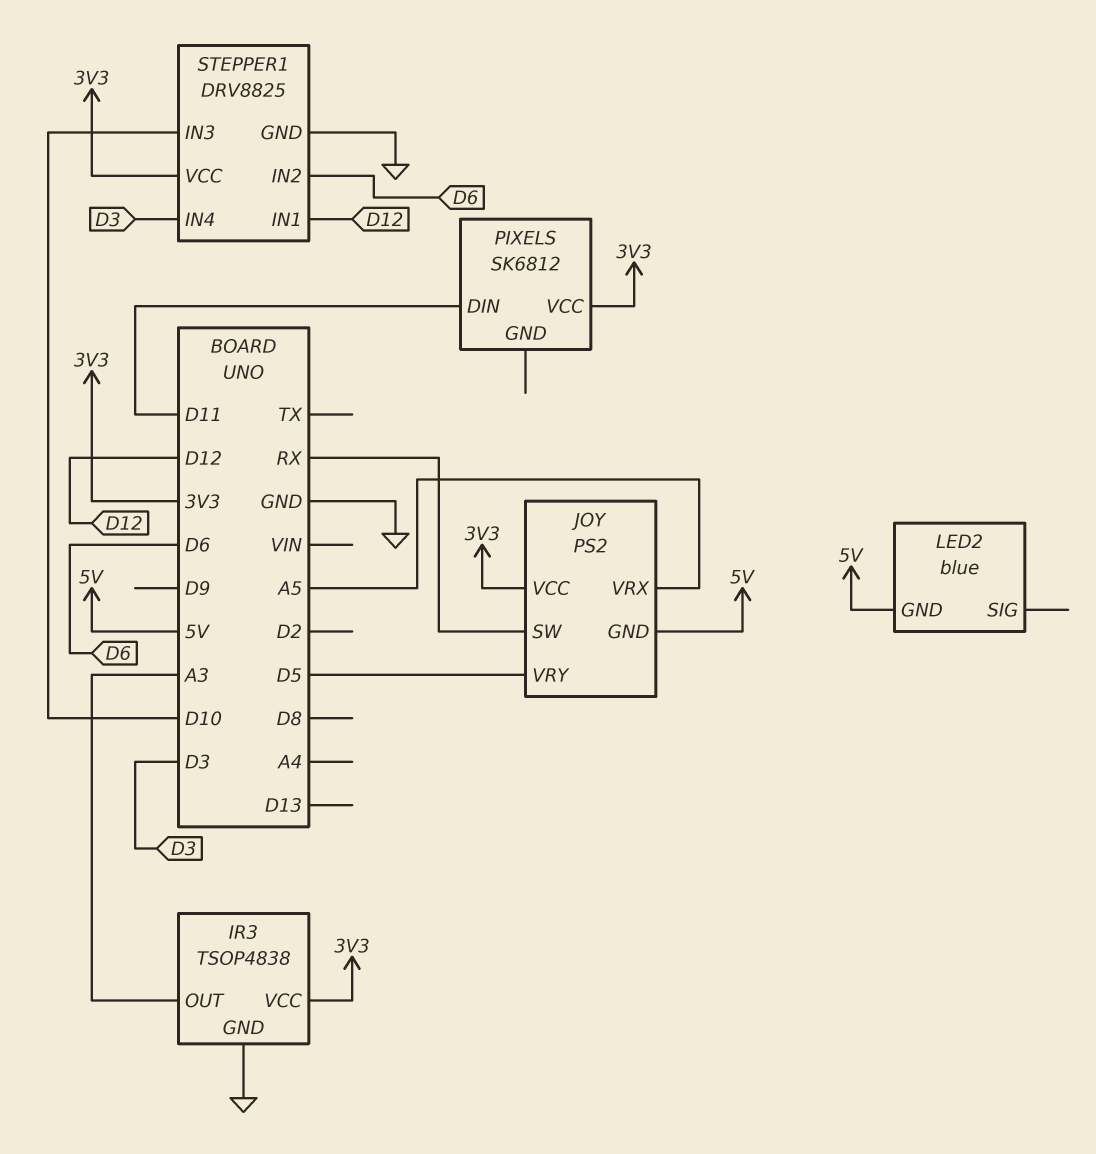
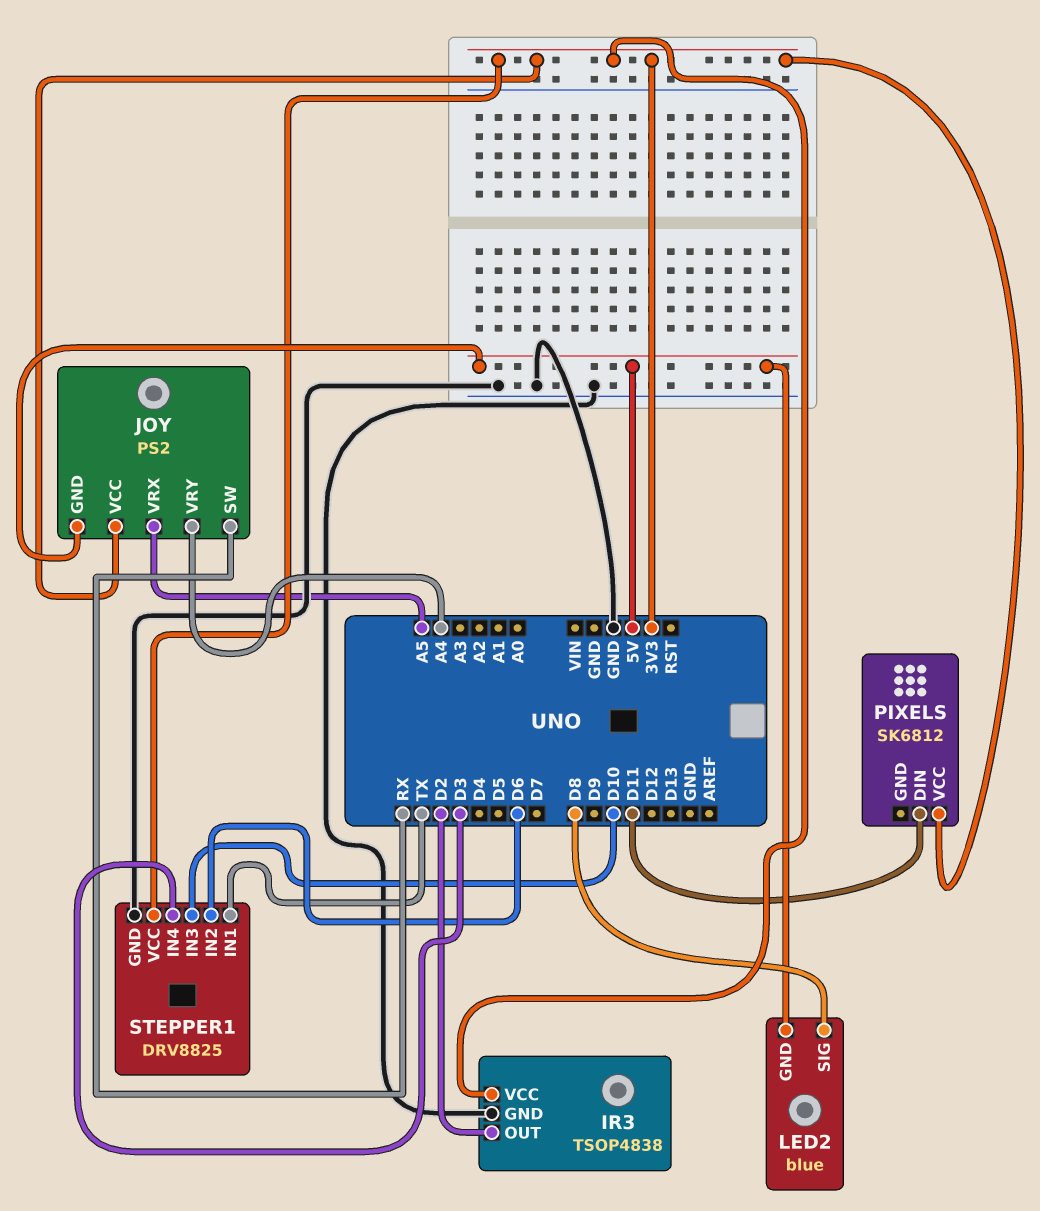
IR3 pin OUT: A3 -> D2
JOY pin VRY: D5 -> A4
LED2 pin SIG: none -> D8
STEPPER1 pin IN1: D12 -> TX

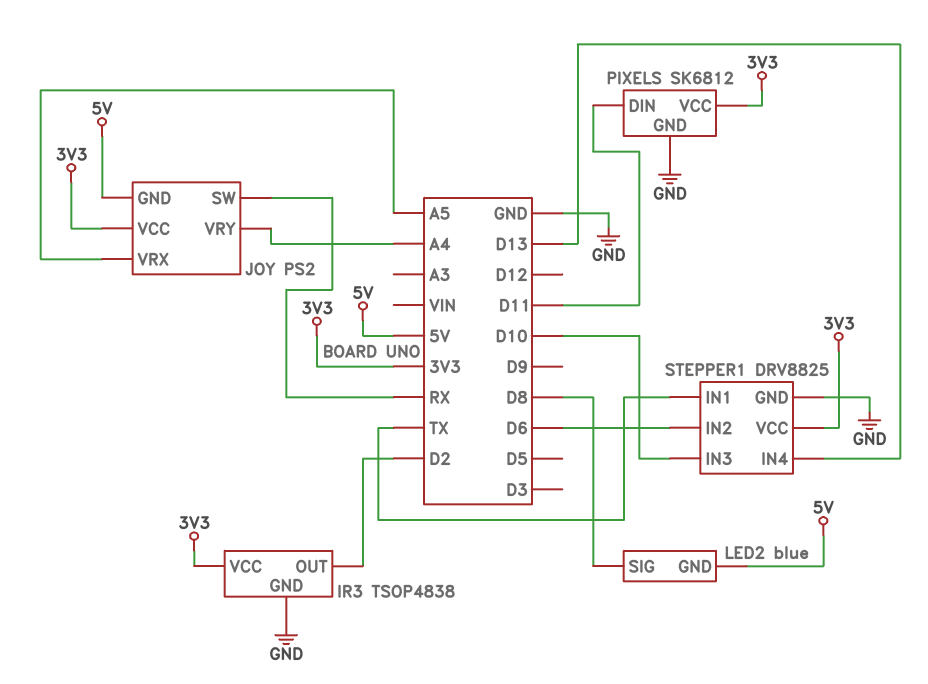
PIXELS pin GND: none -> GND
STEPPER1 pin IN4: D3 -> D13

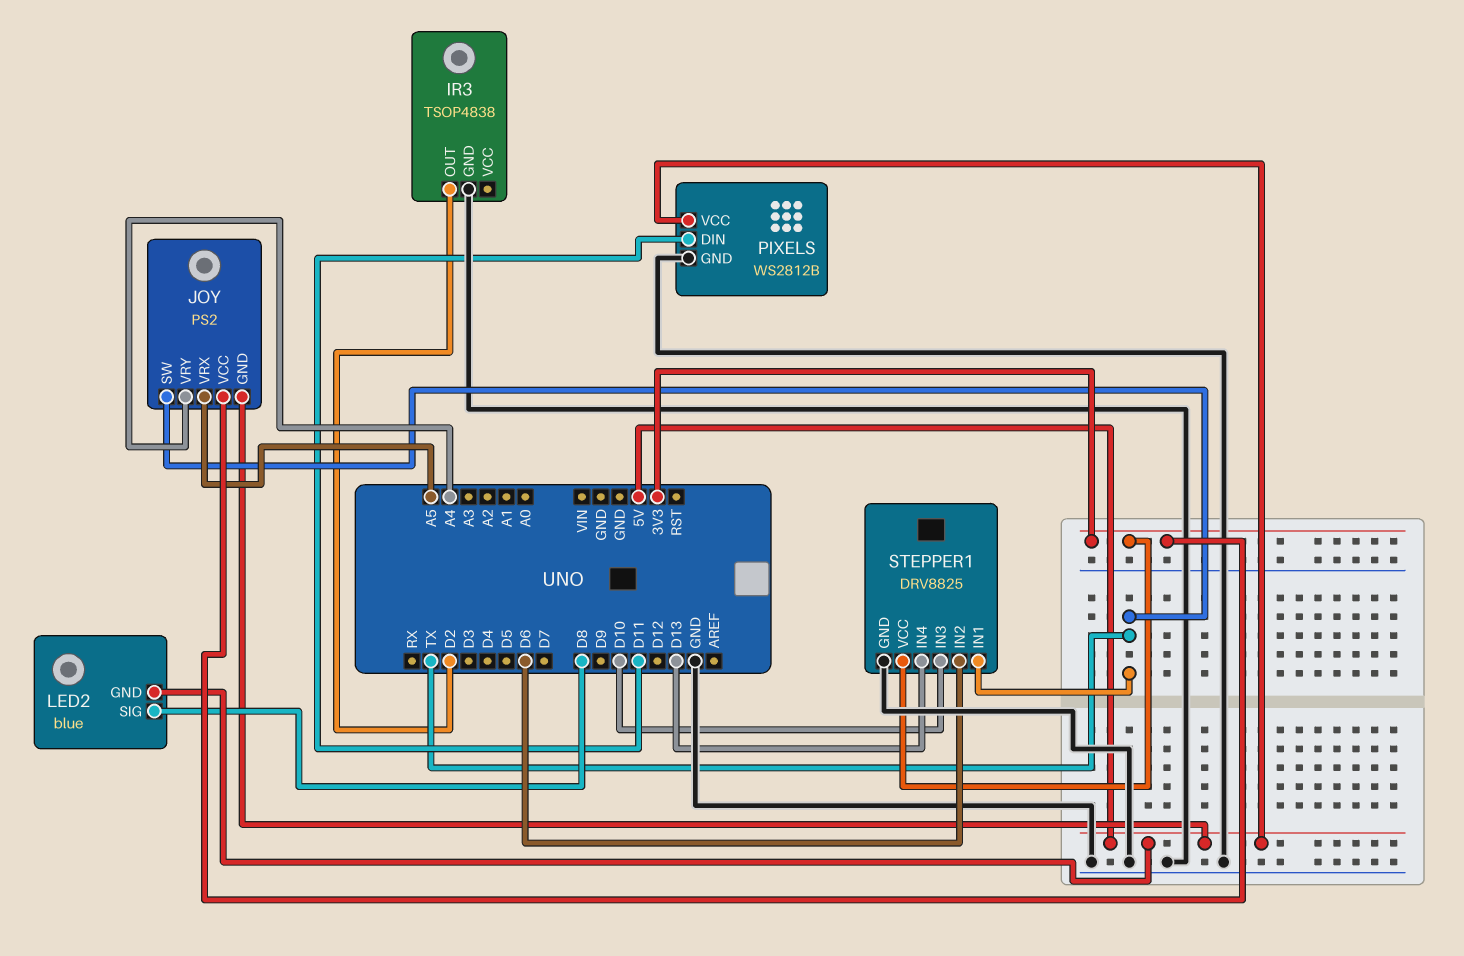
IR3 pin VCC: 3V3 -> none
JOY pin SW: RX -> TX
PIXELS: SK6812 -> WS2812B
PIXELS pin VCC: 3V3 -> 5V

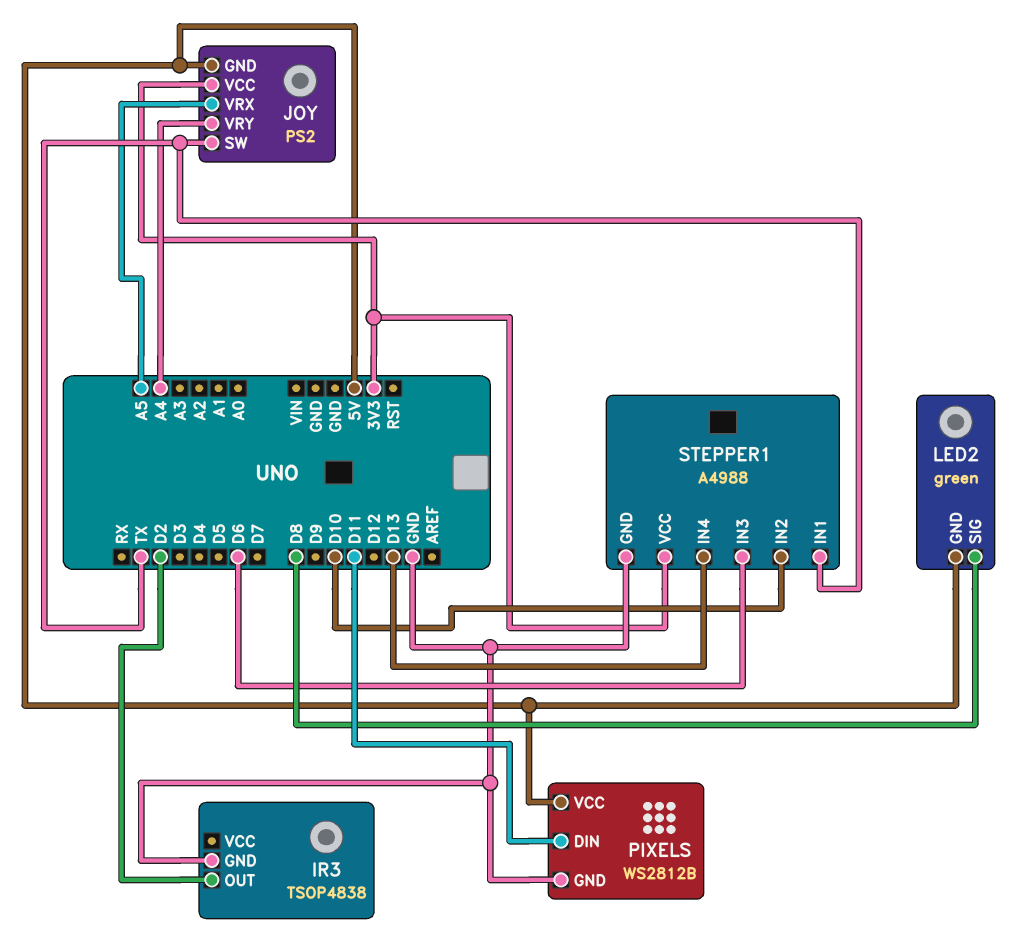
LED2: blue -> green
STEPPER1: DRV8825 -> A4988
STEPPER1 pin IN2: D6 -> D10
STEPPER1 pin IN3: D10 -> D6

